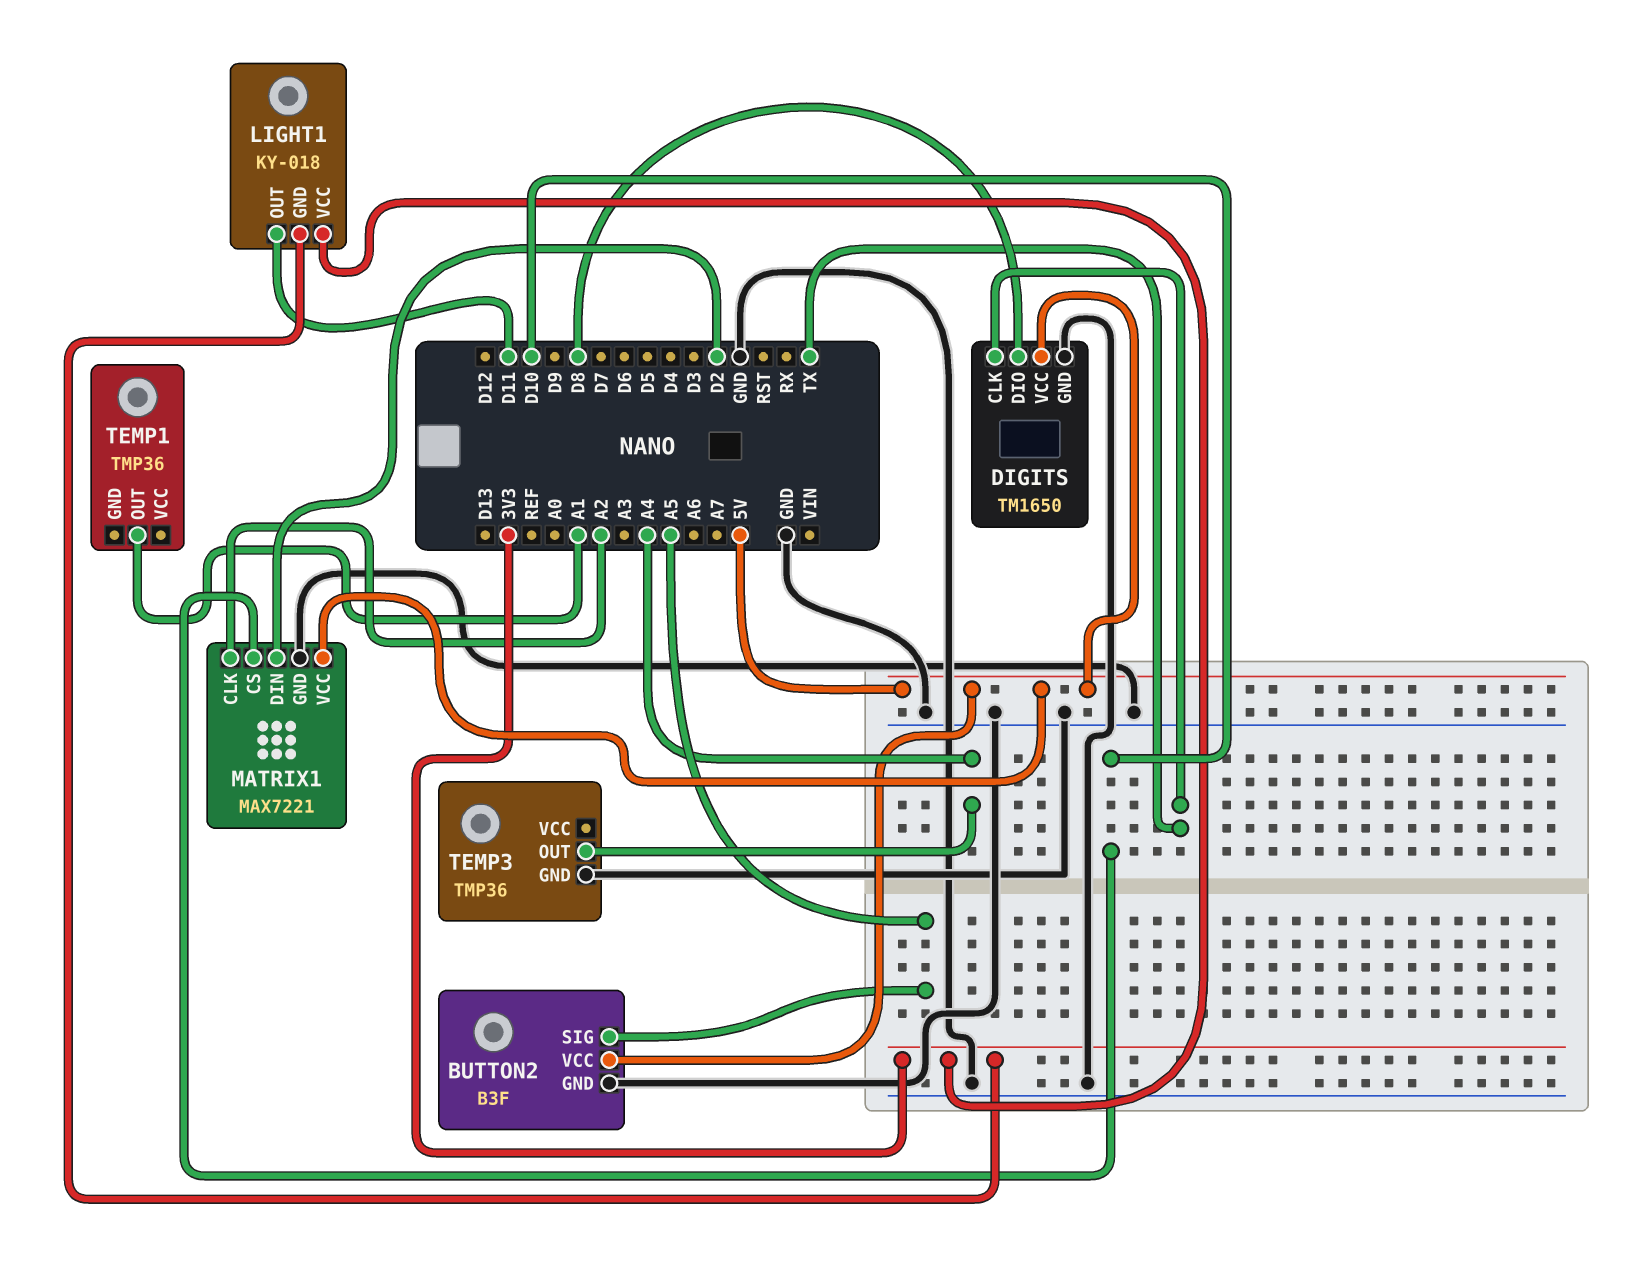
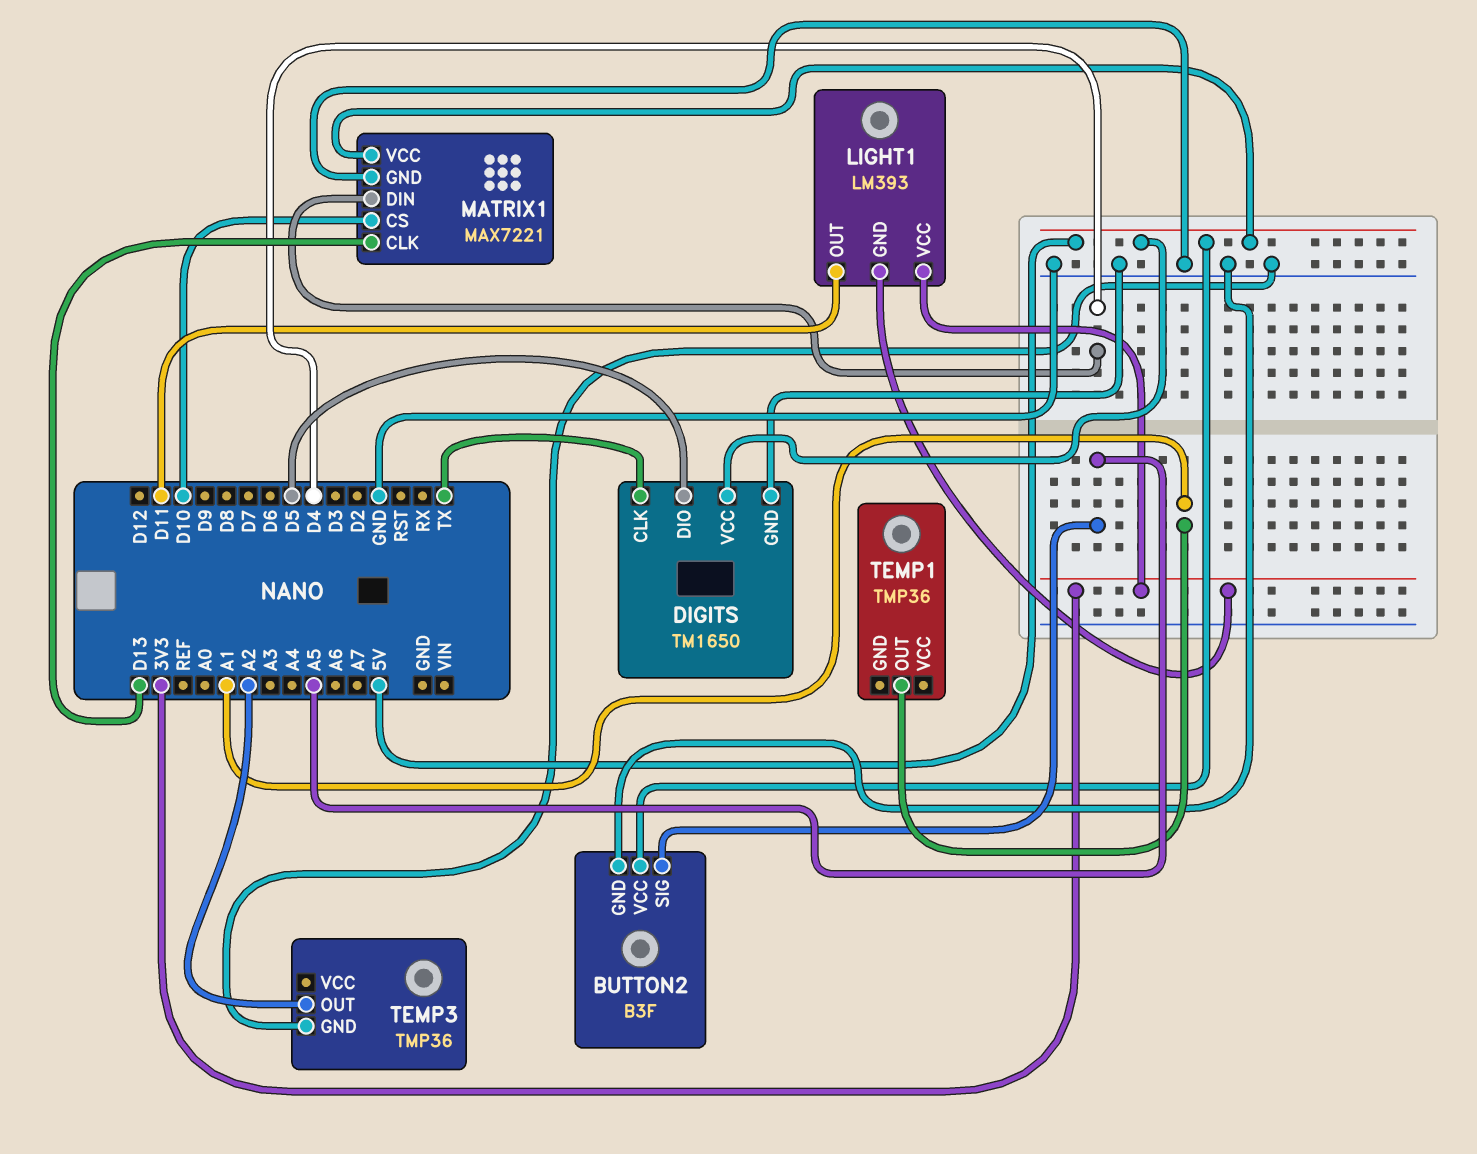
DIGITS pin DIO: D8 -> D5
LIGHT1: KY-018 -> LM393
MATRIX1 pin CLK: A2 -> D13
MATRIX1 pin DIN: D2 -> D4
TEMP3 pin OUT: A4 -> A2

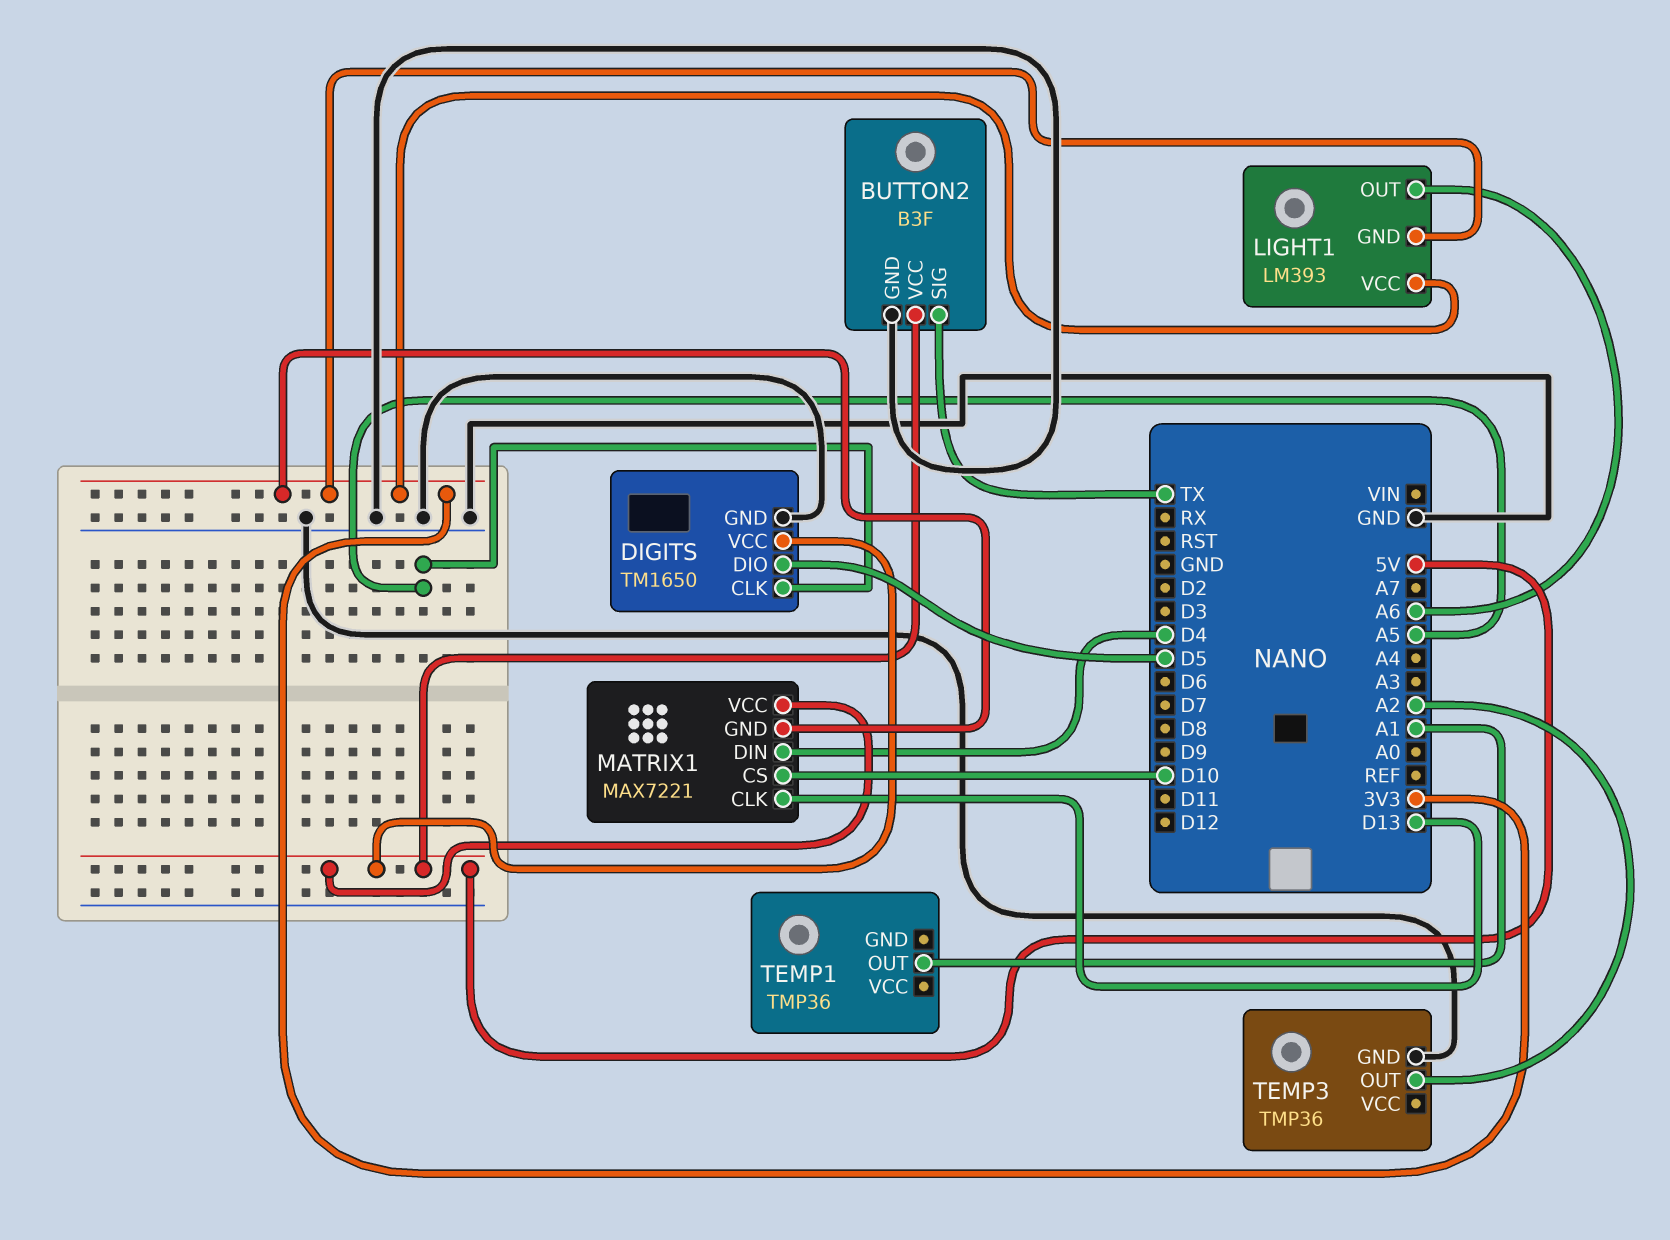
BUTTON2 pin SIG: A5 -> TX
DIGITS pin CLK: TX -> A5
LIGHT1 pin OUT: D11 -> A6
MATRIX1 pin GND: GND -> 3V3

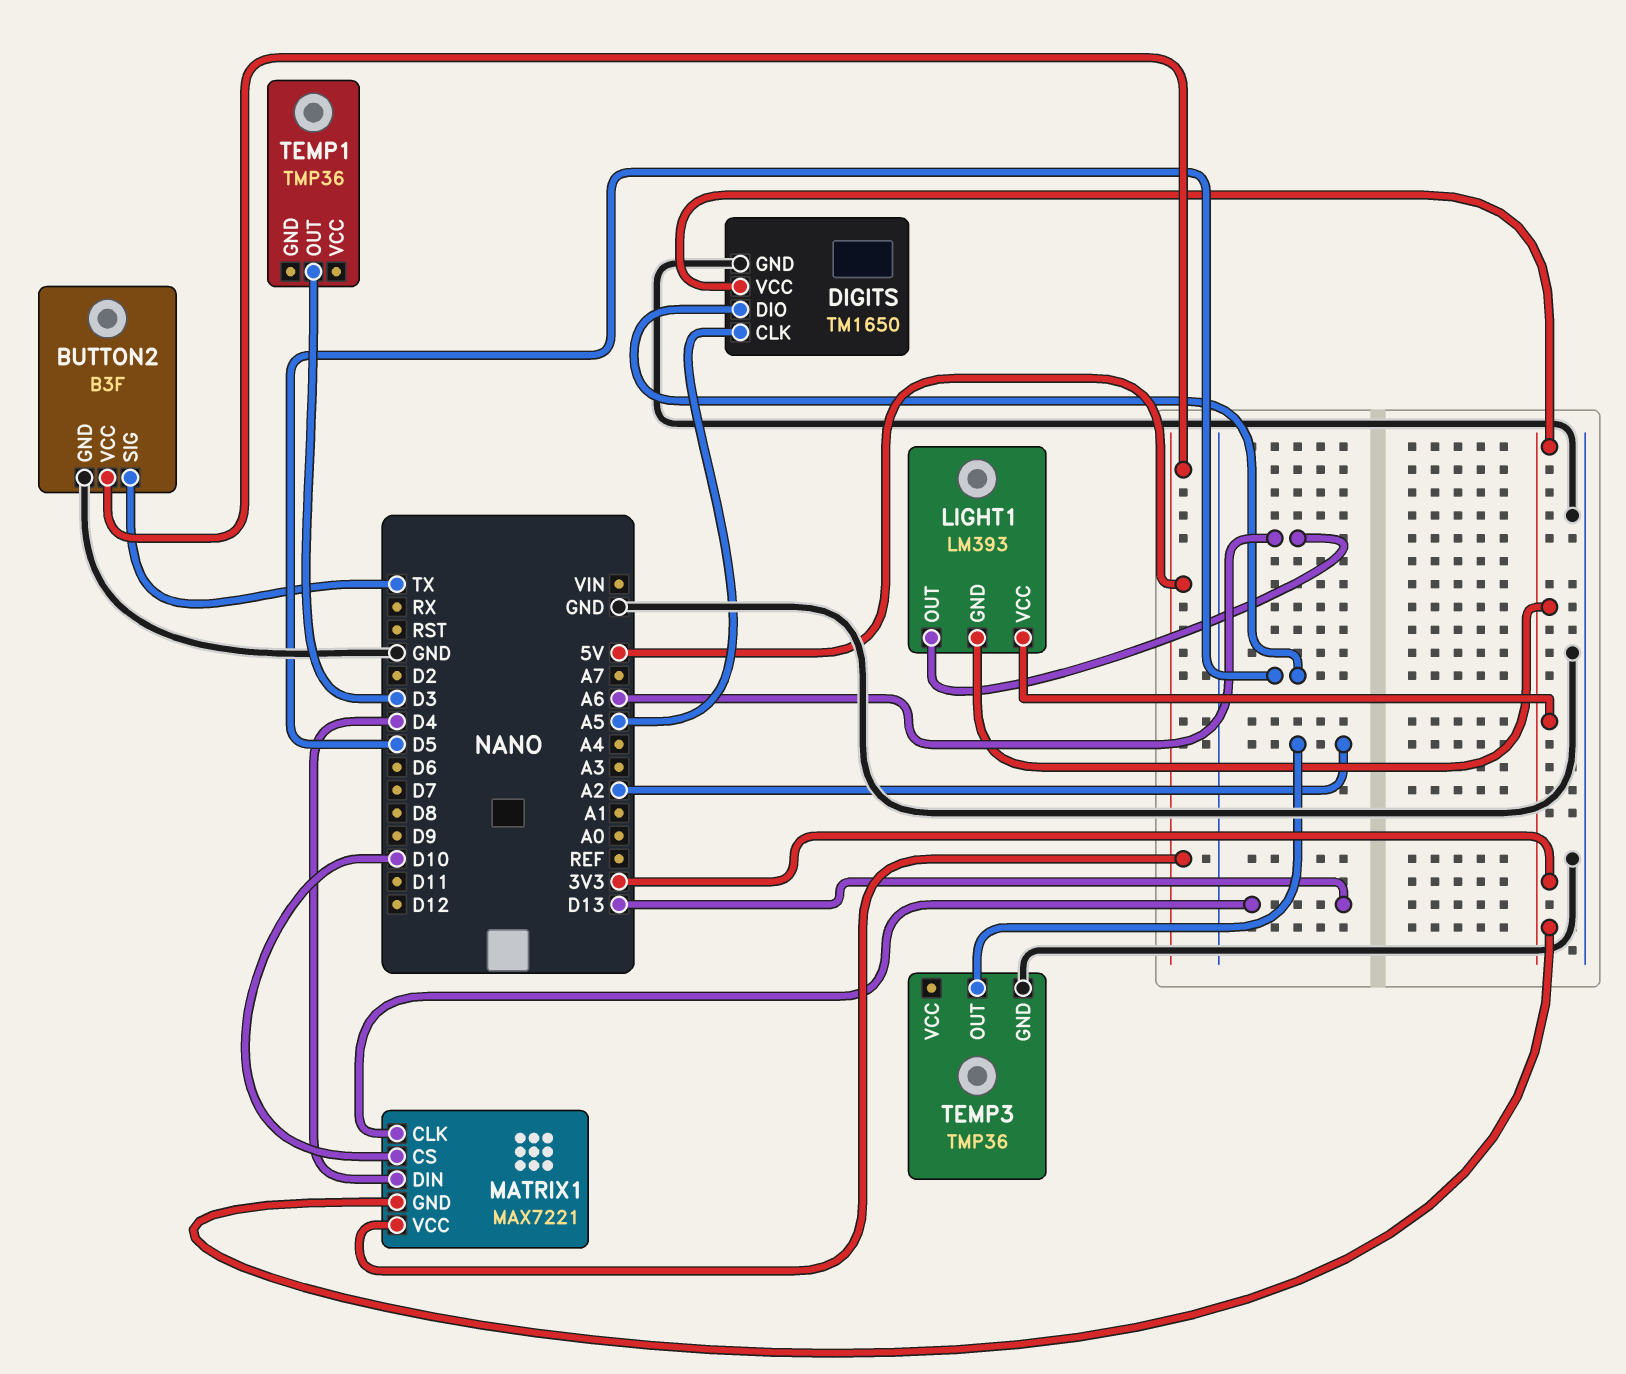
DIGITS pin VCC: 5V -> 3V3
TEMP1 pin OUT: A1 -> D3

